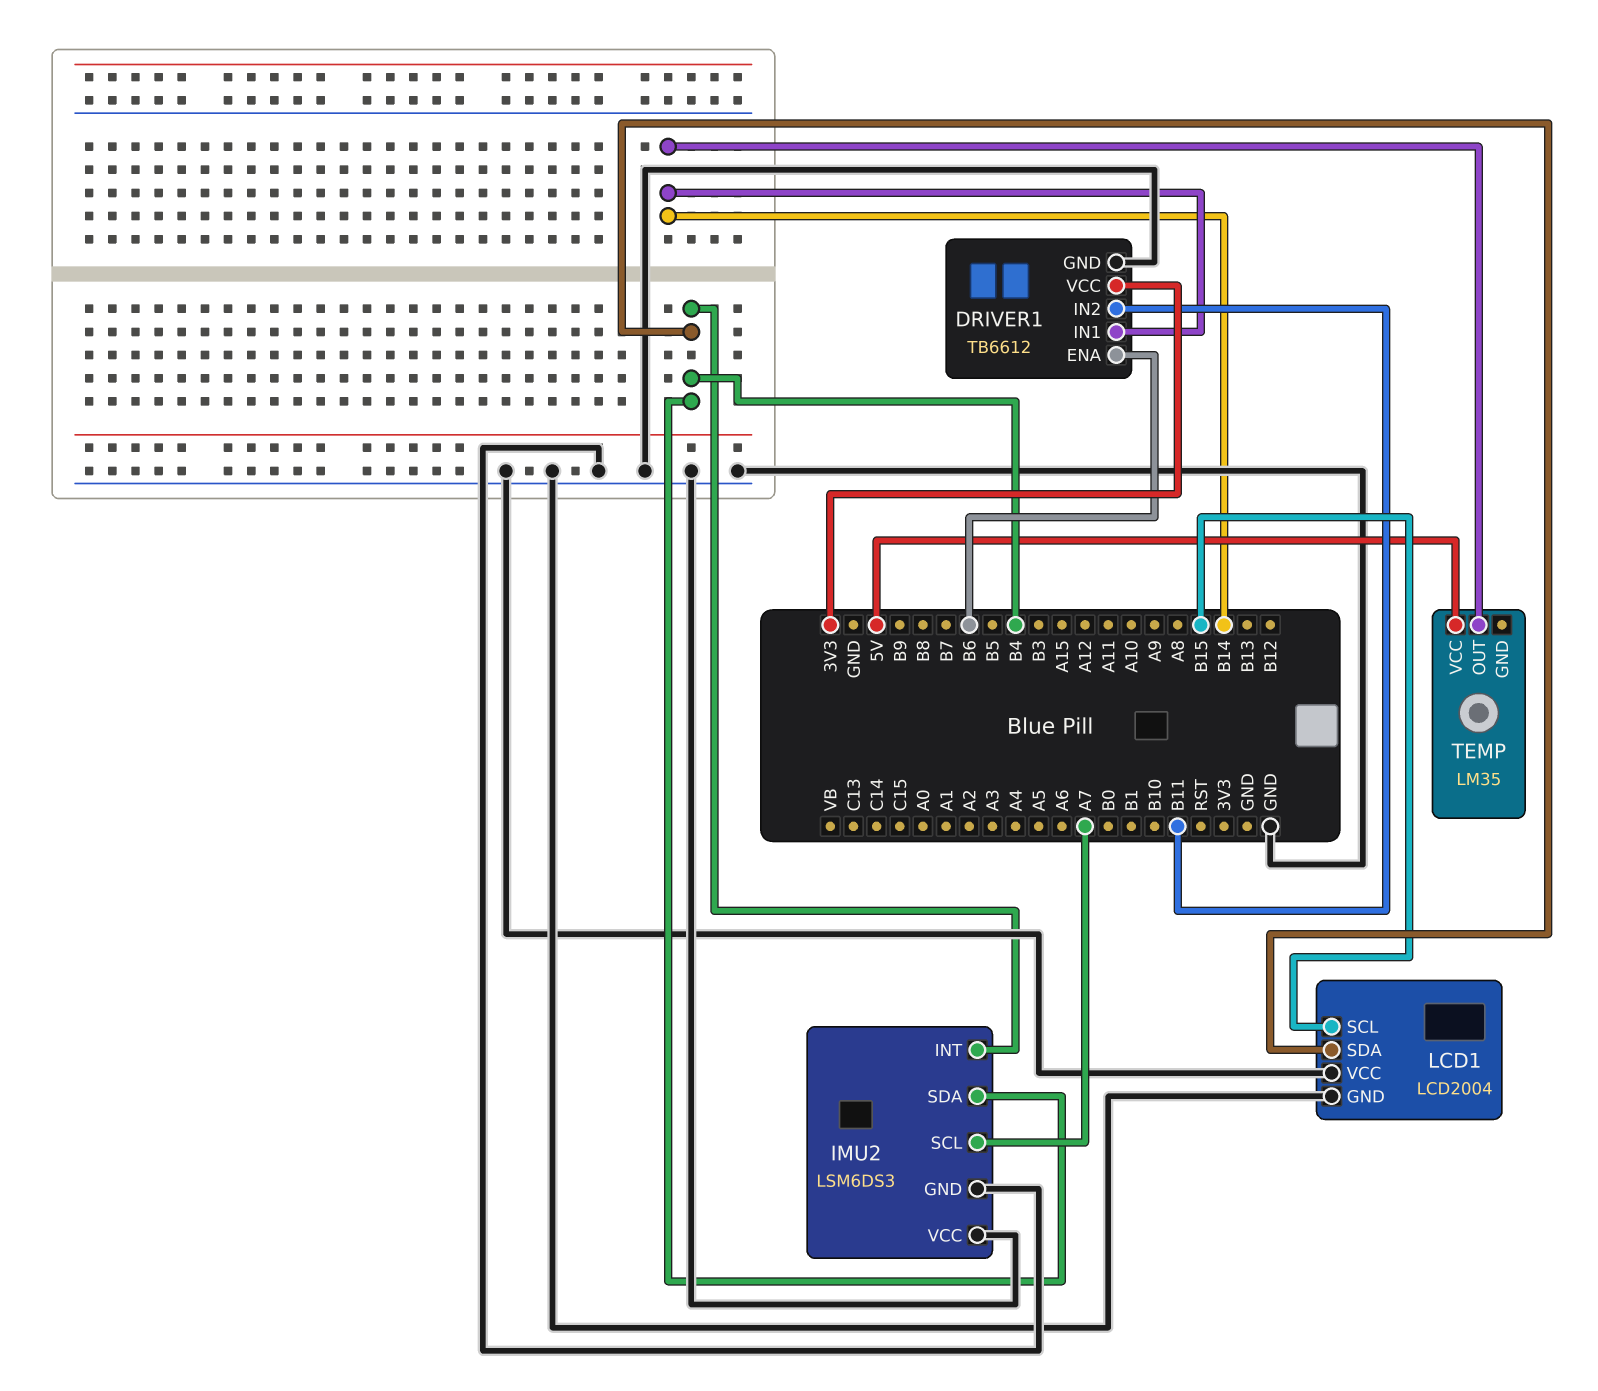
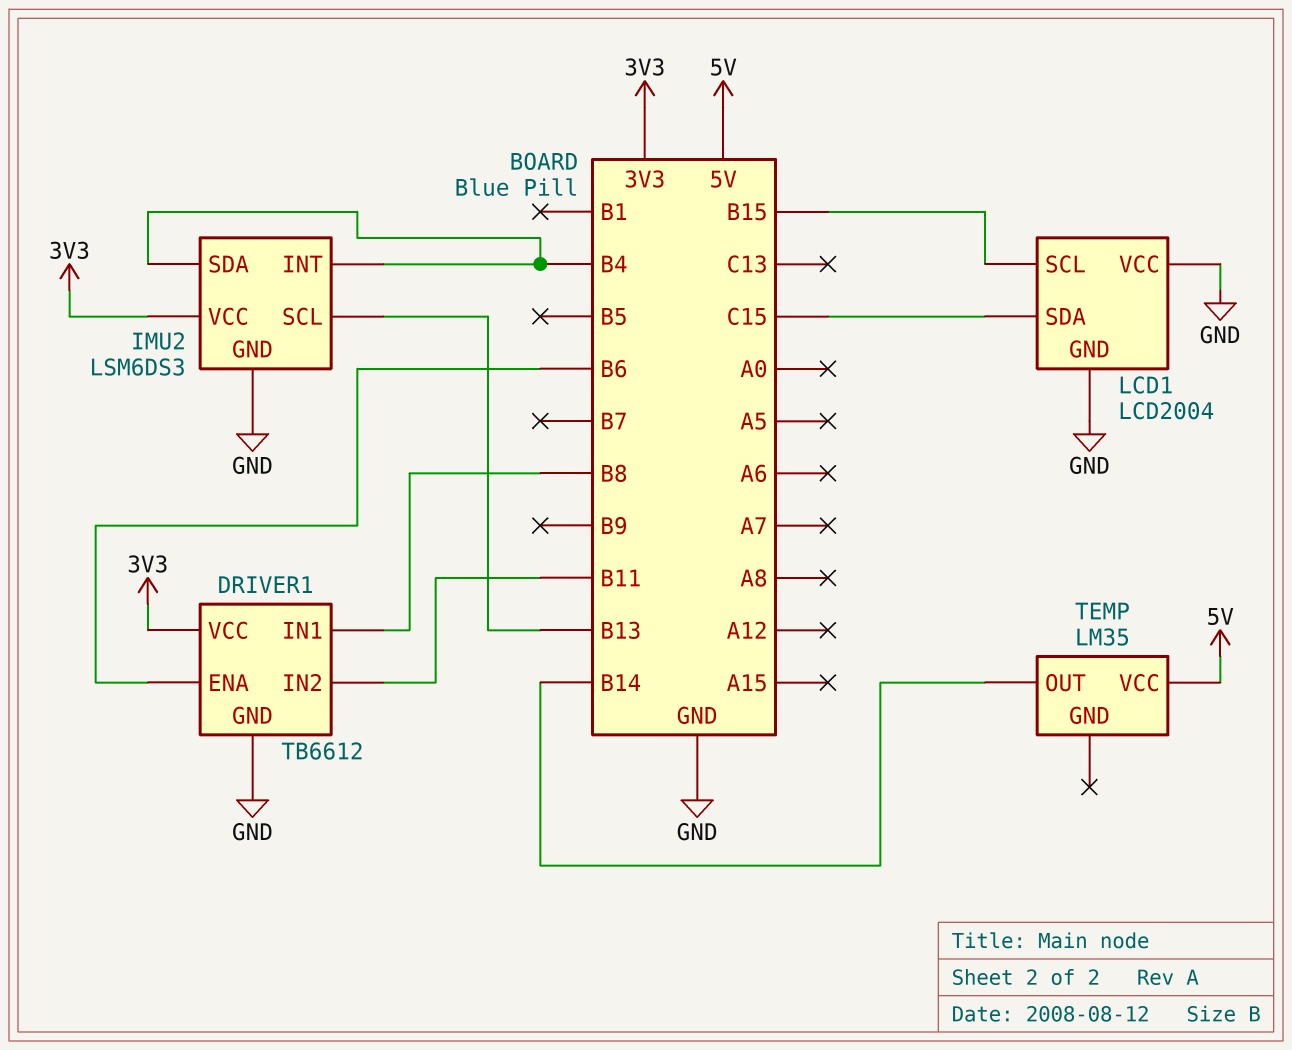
DRIVER1 pin IN1: B14 -> B8
IMU2 pin SCL: A7 -> B13
IMU2 pin VCC: GND -> 3V3
LCD1 pin SDA: B4 -> C15

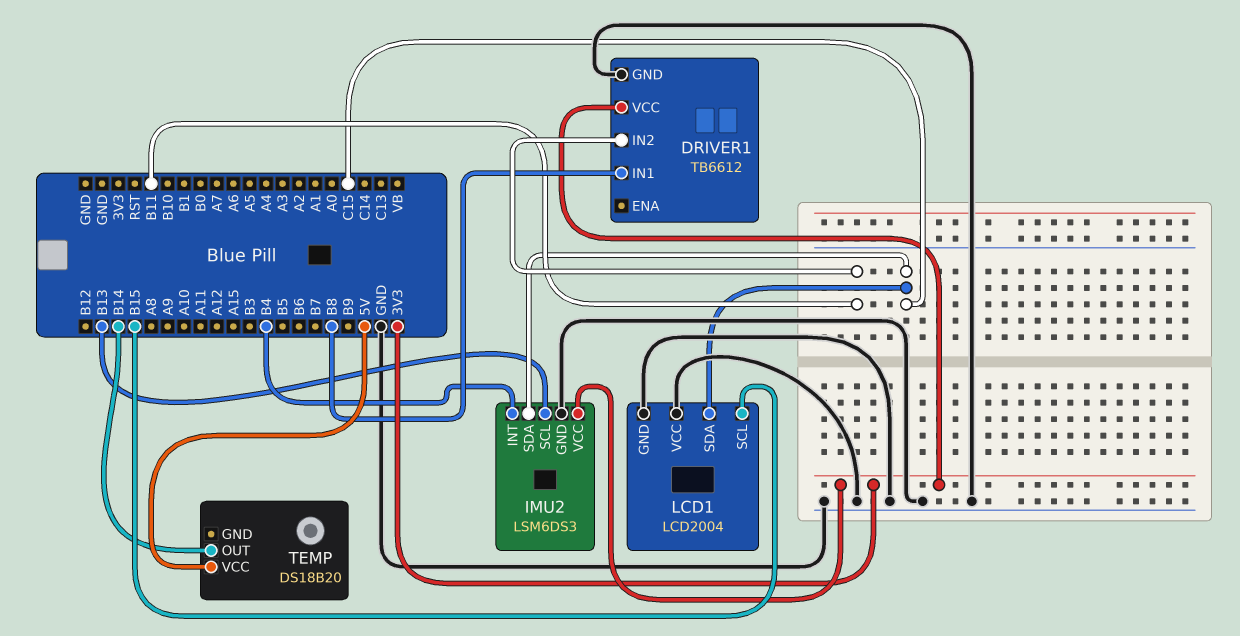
DRIVER1 pin ENA: B6 -> none
IMU2 pin SDA: B4 -> C15
TEMP: LM35 -> DS18B20

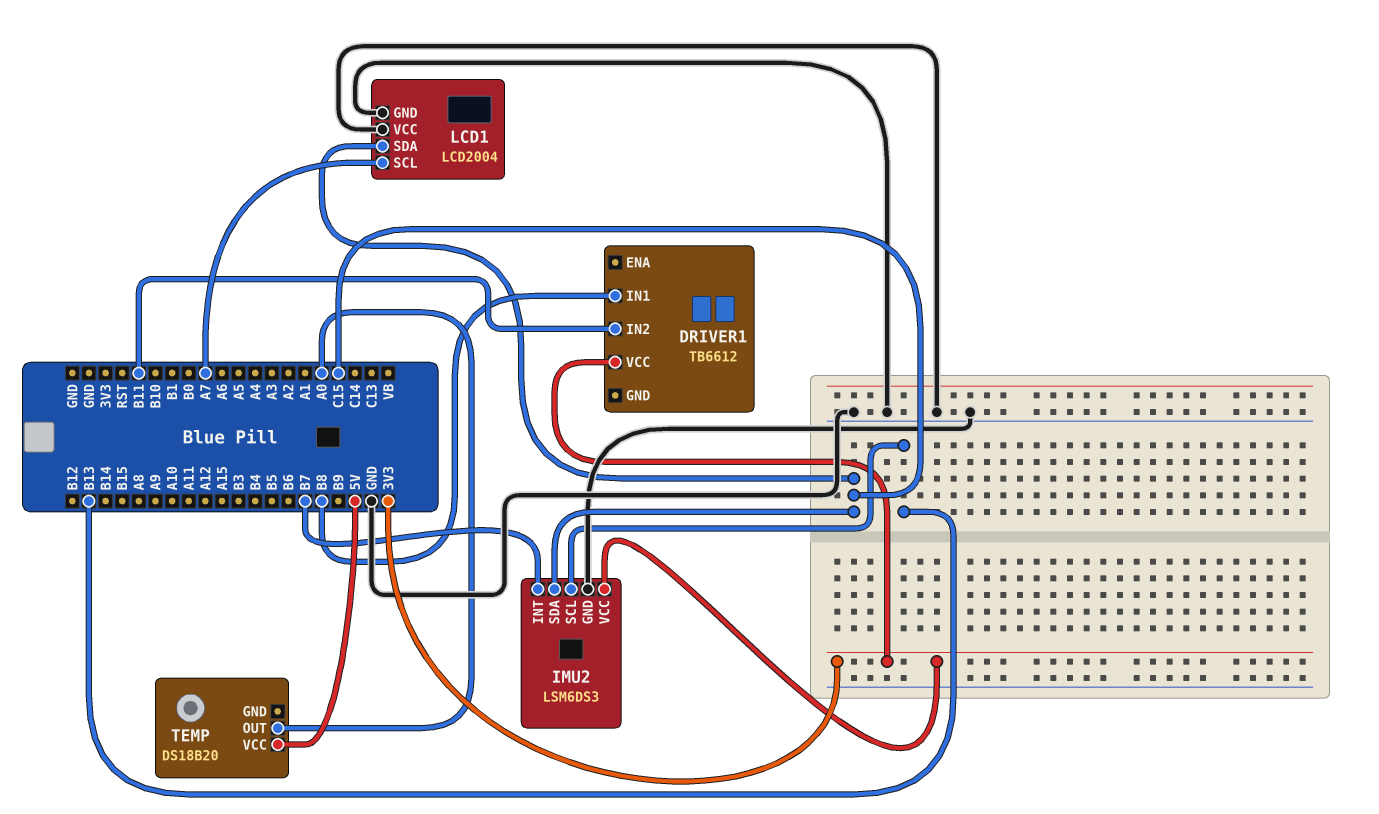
DRIVER1 pin GND: GND -> none
IMU2 pin INT: B4 -> B7
LCD1 pin SCL: B15 -> A7
TEMP pin OUT: B14 -> A0

